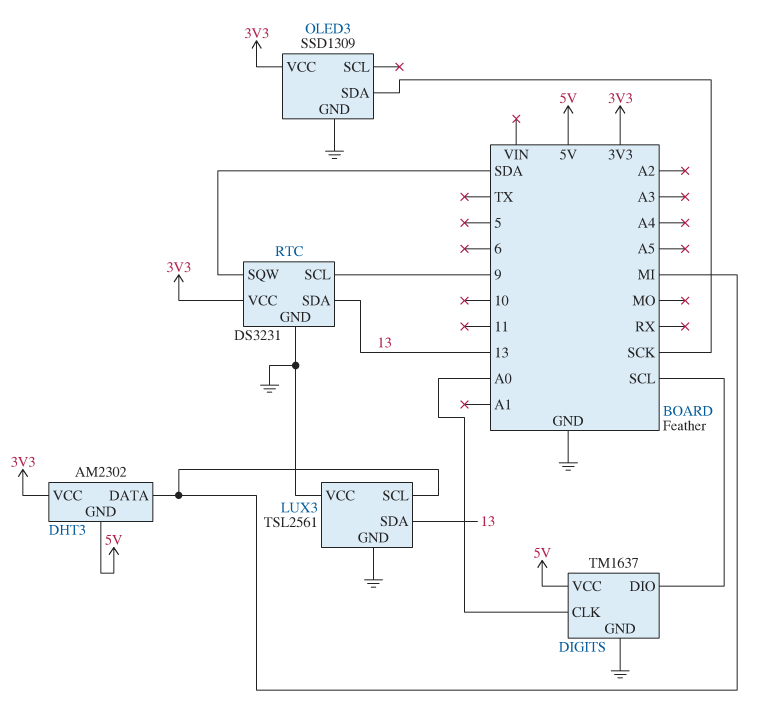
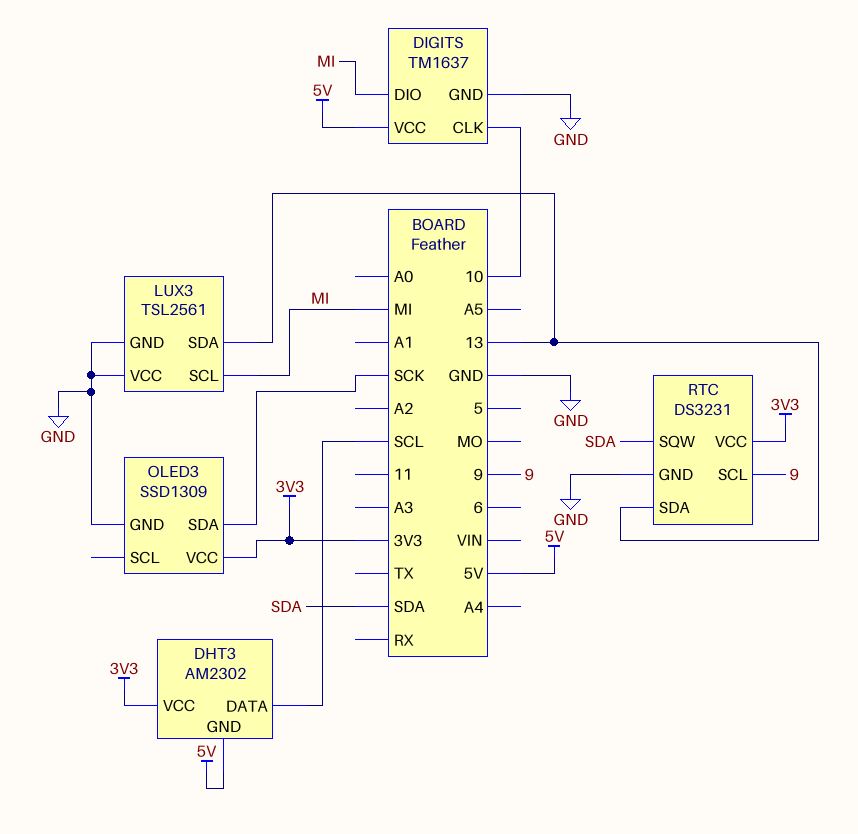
DHT3 pin DATA: MI -> SCL
DIGITS pin CLK: A0 -> 10
DIGITS pin DIO: SCL -> MI

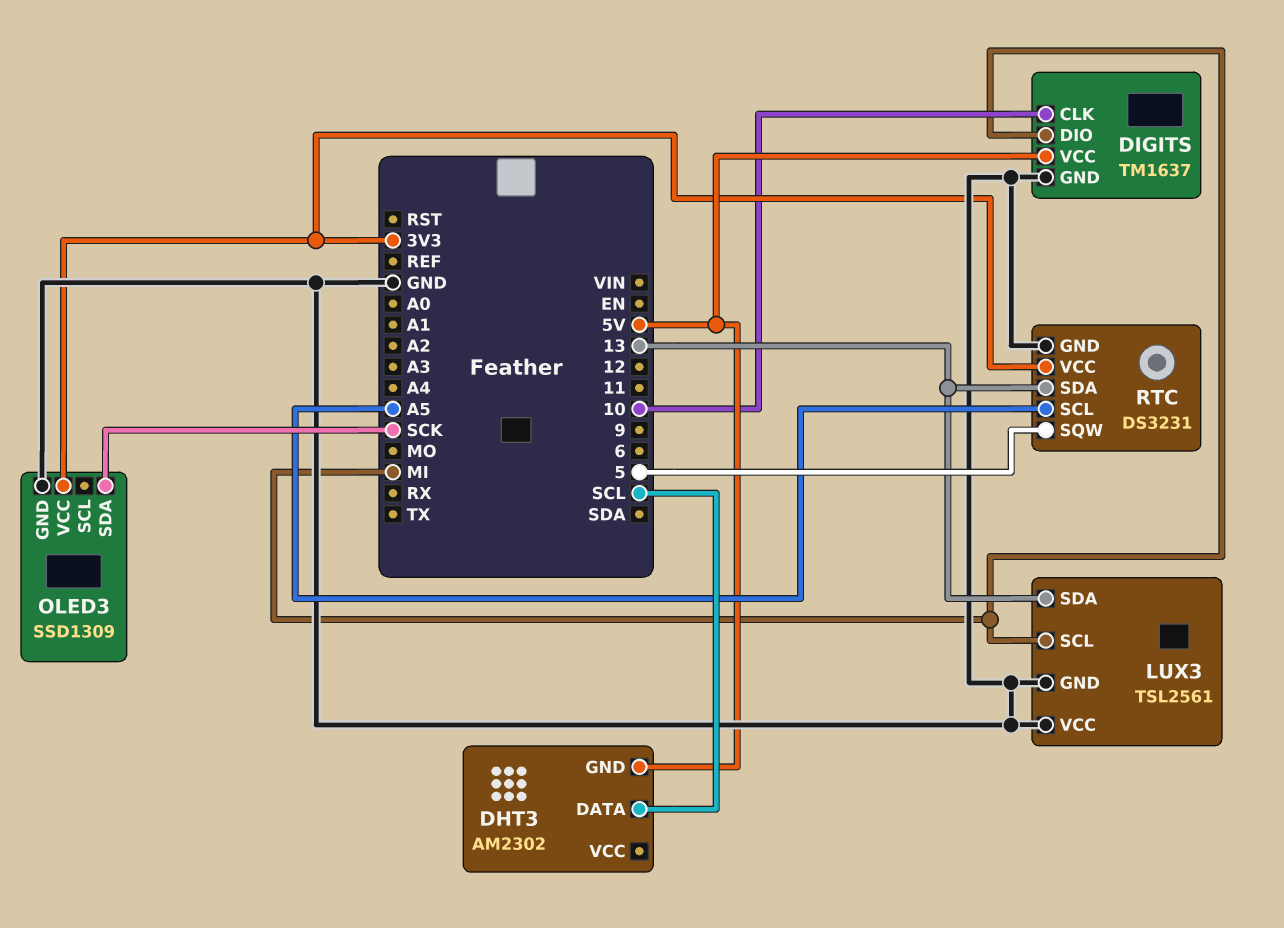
DHT3 pin VCC: 3V3 -> none
RTC pin SCL: 9 -> A5
RTC pin SQW: SDA -> 5

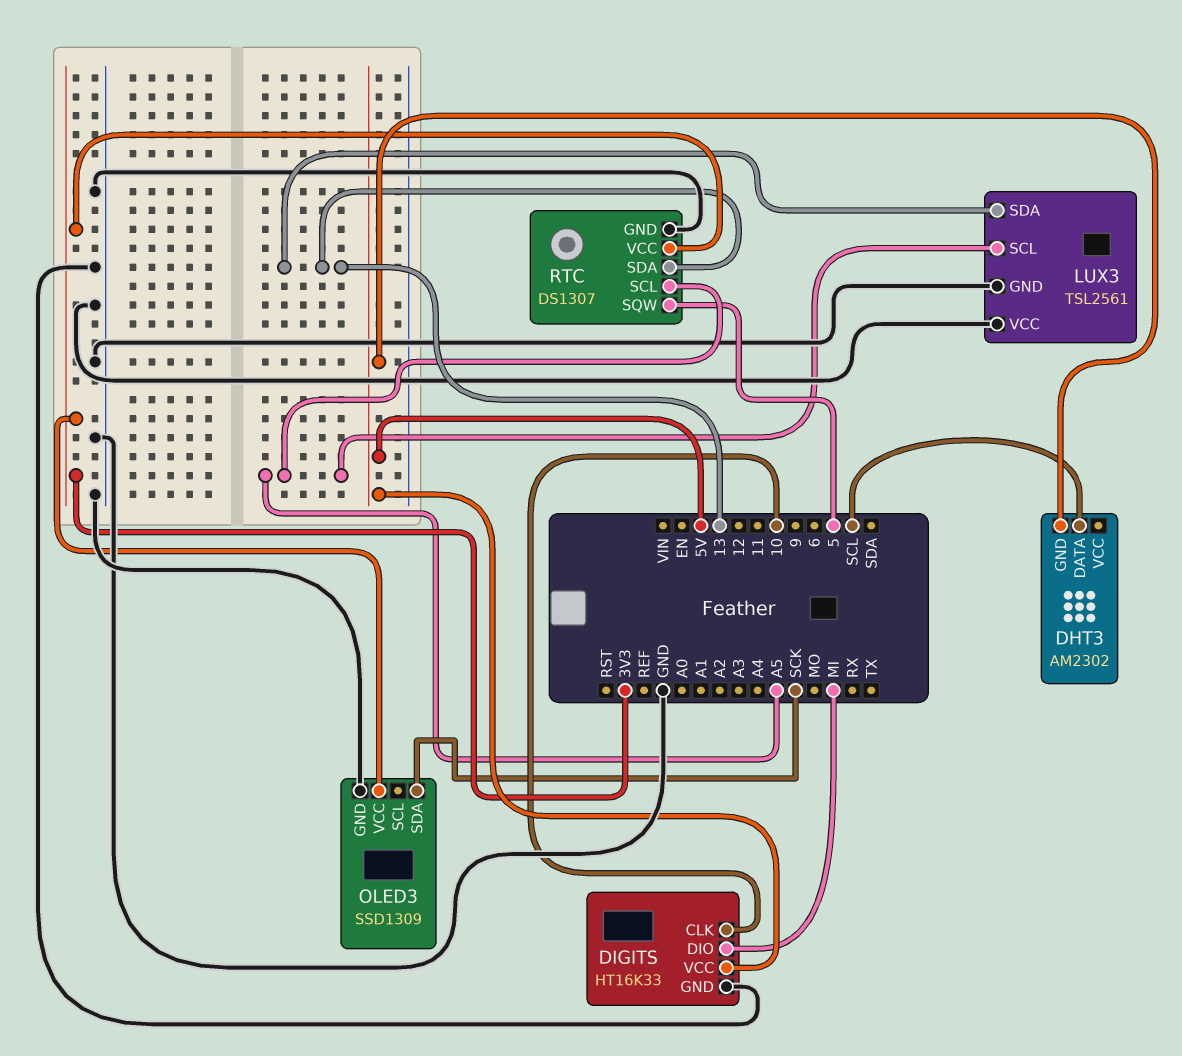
DIGITS: TM1637 -> HT16K33
LUX3 pin SCL: MI -> A5
RTC: DS3231 -> DS1307

